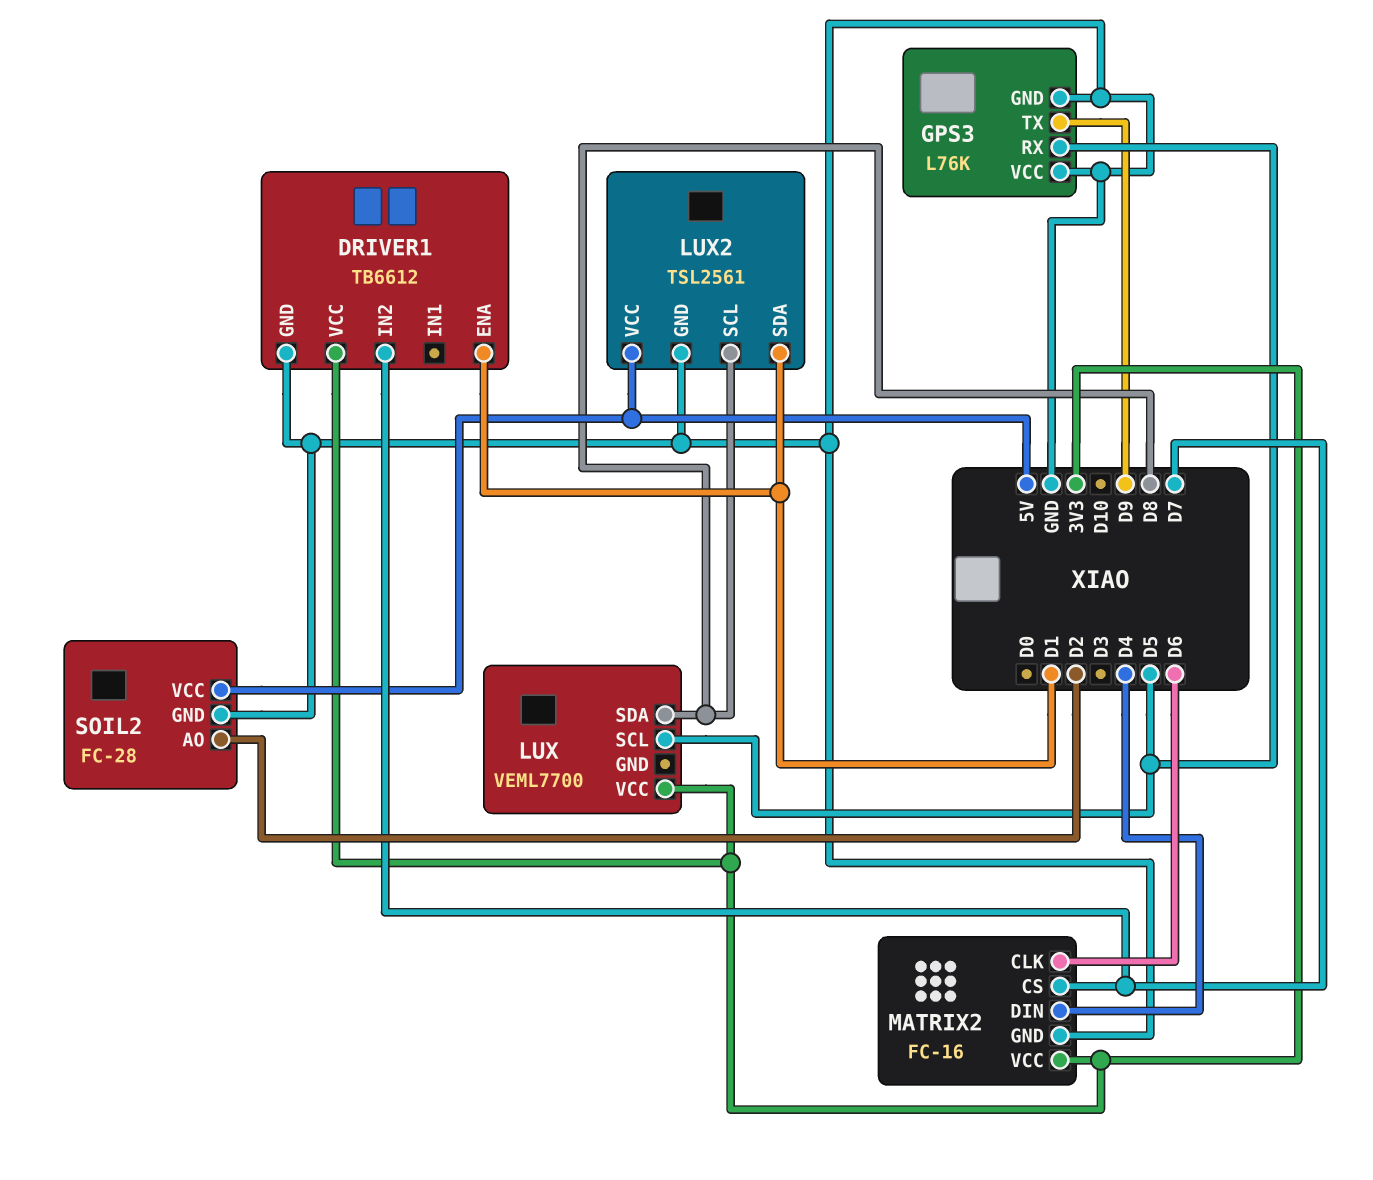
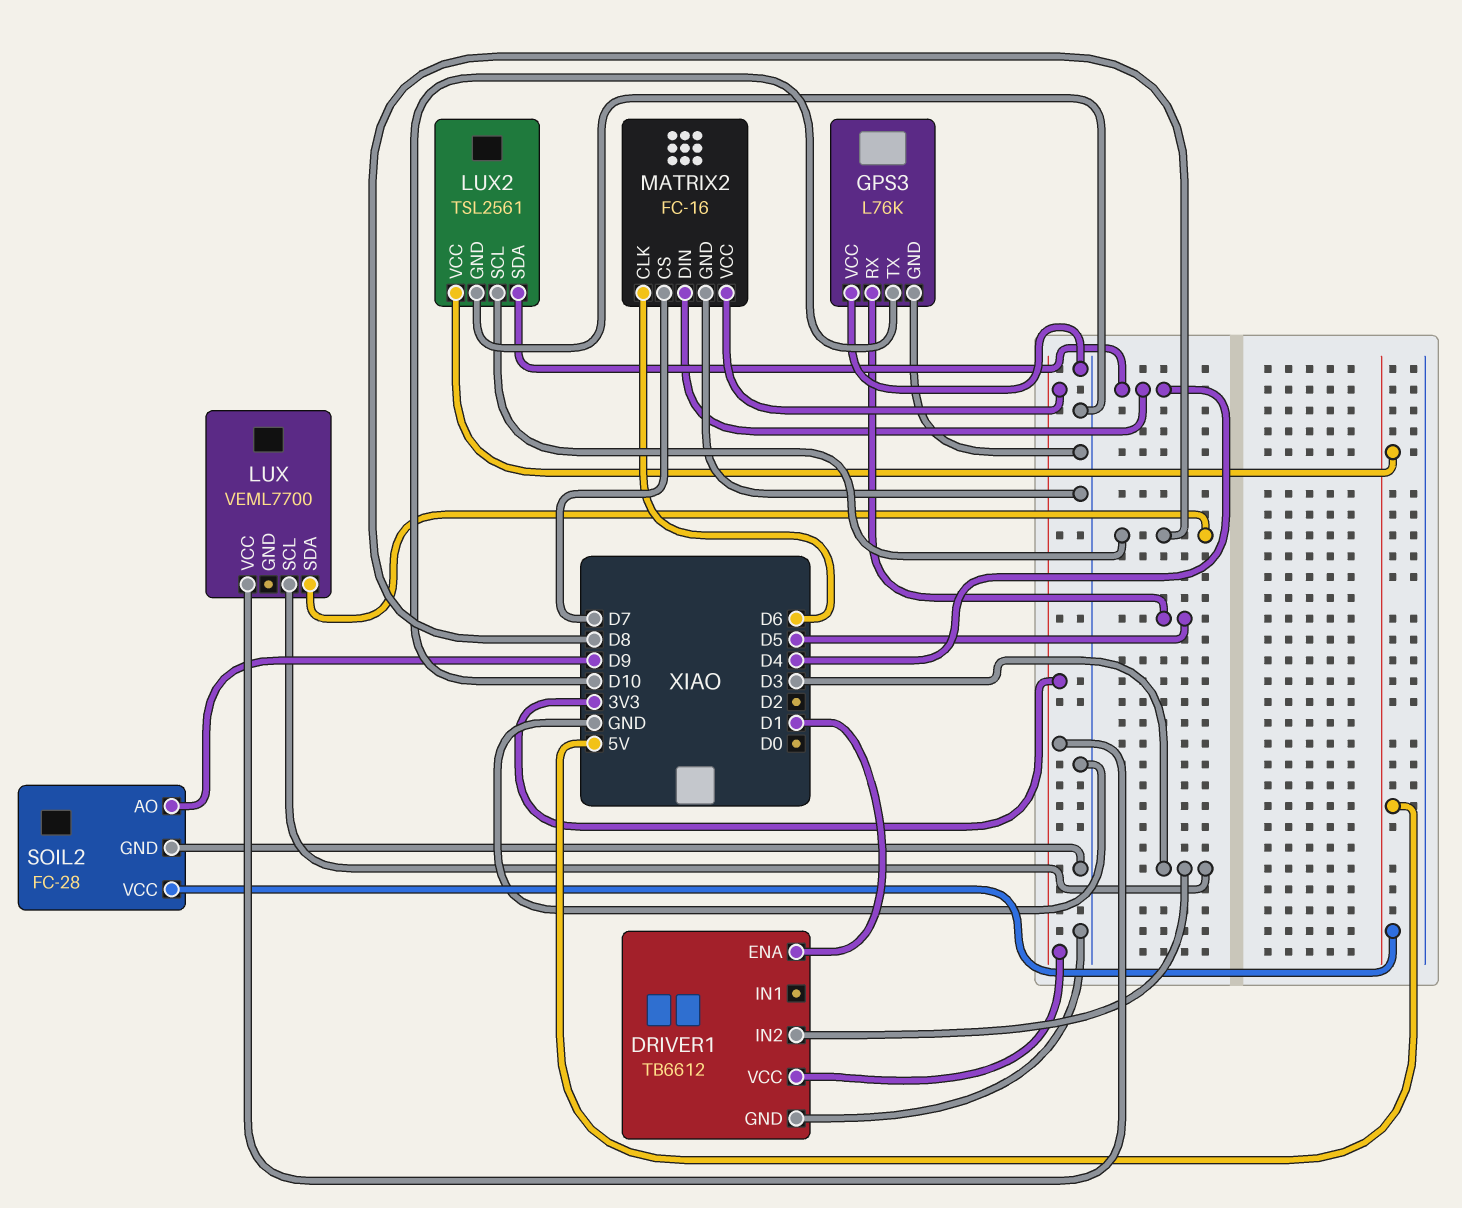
DRIVER1 pin IN2: D7 -> D3
GPS3 pin TX: D9 -> D10
LUX pin SCL: D5 -> D3
LUX2 pin SDA: D1 -> D4
SOIL2 pin AO: D2 -> D9

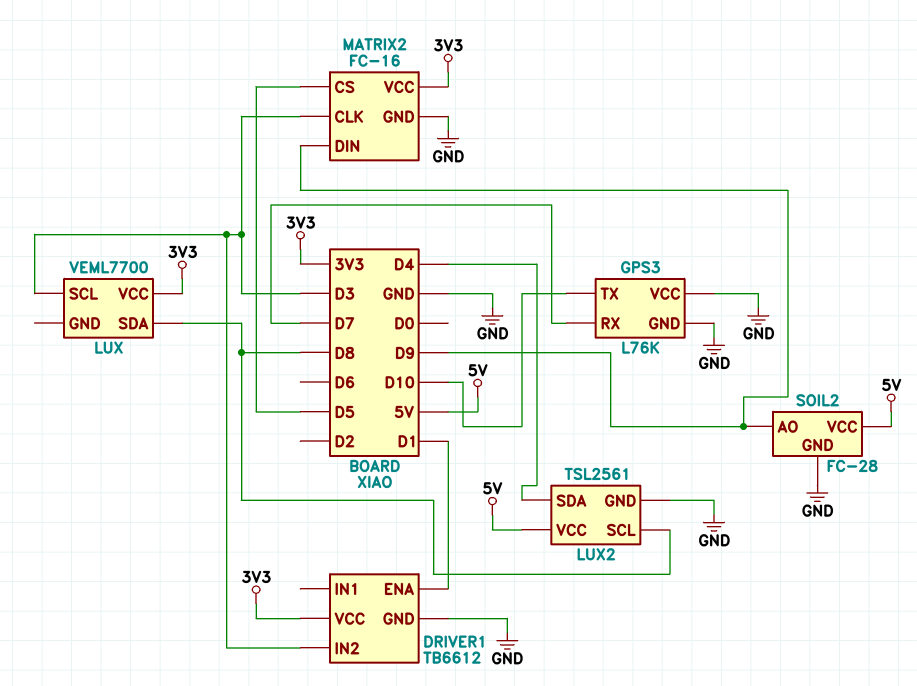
GPS3 pin RX: D5 -> D7
MATRIX2 pin CLK: D6 -> D3
MATRIX2 pin CS: D7 -> D5
MATRIX2 pin DIN: D4 -> D9

